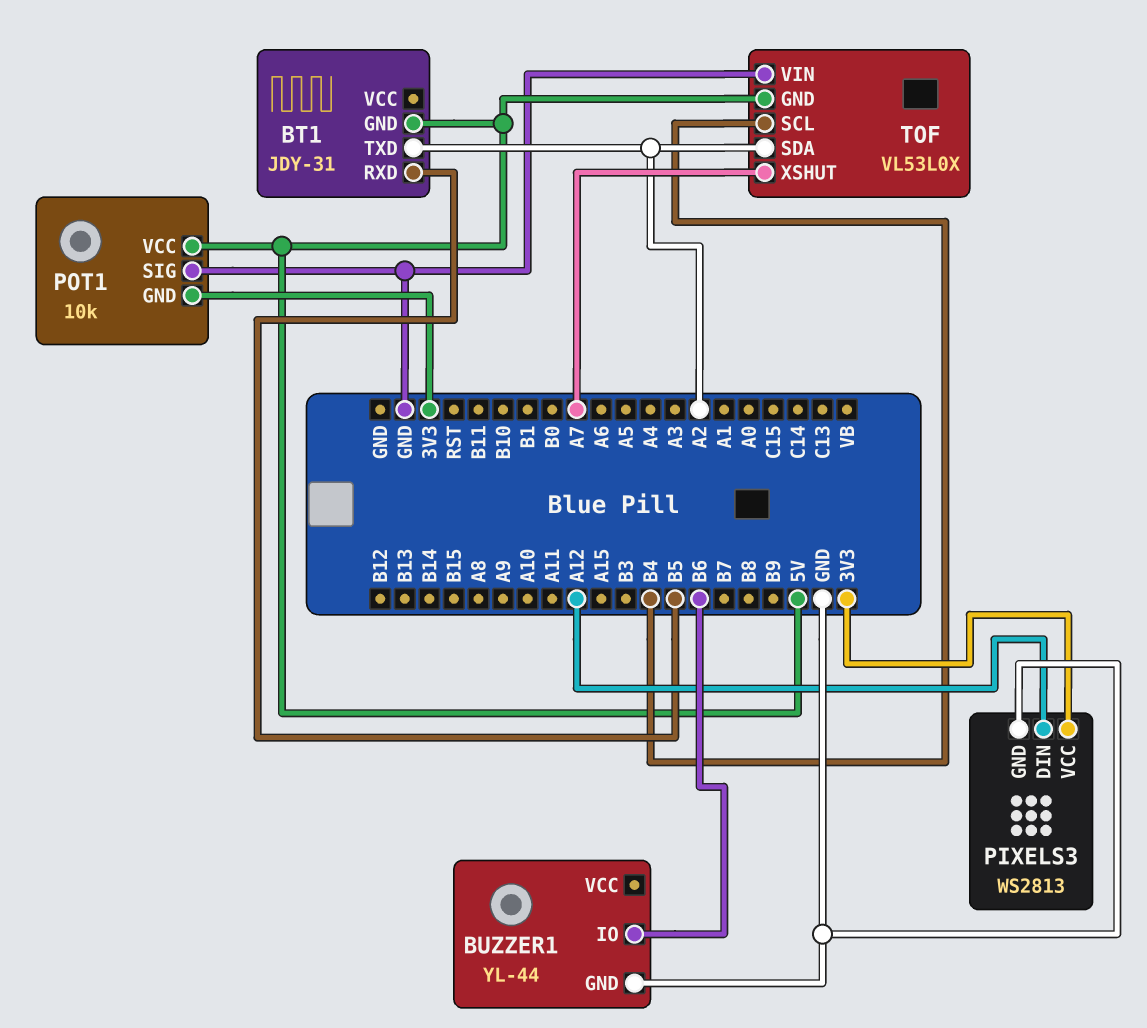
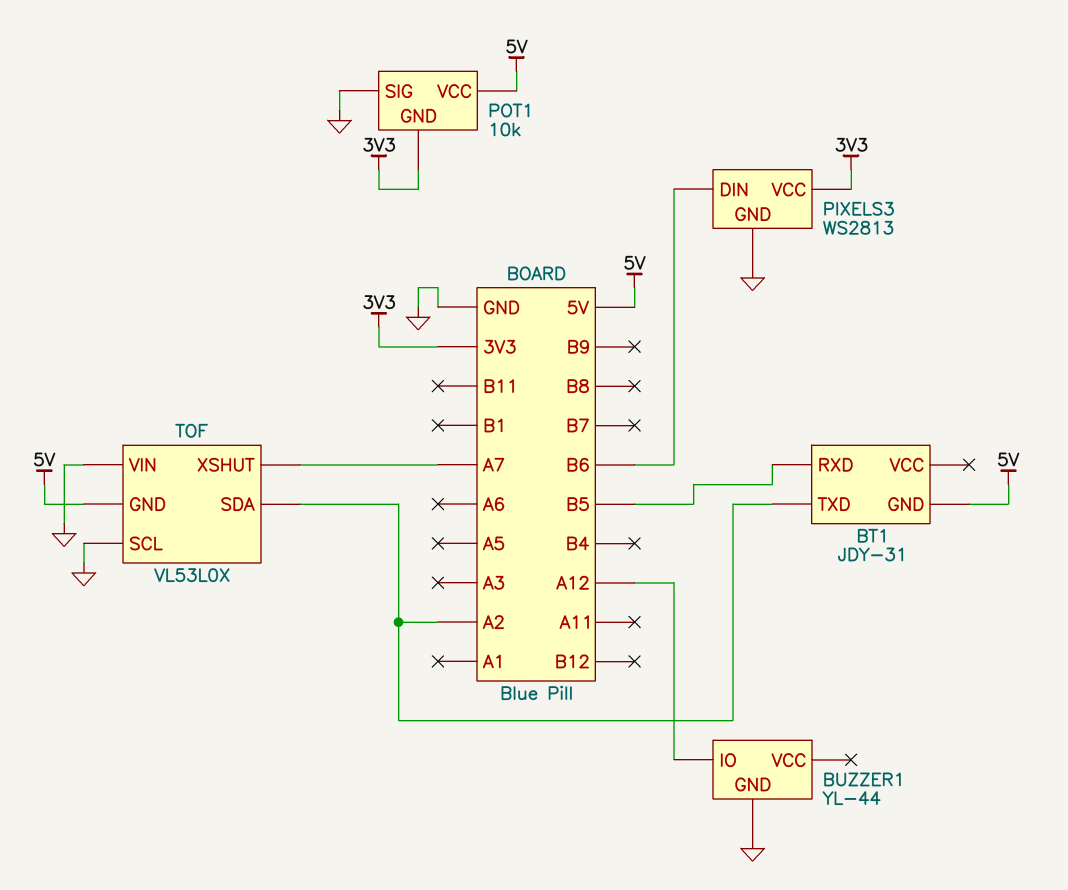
BUZZER1 pin IO: B6 -> A12
PIXELS3 pin DIN: A12 -> B6
TOF pin SCL: B4 -> GND

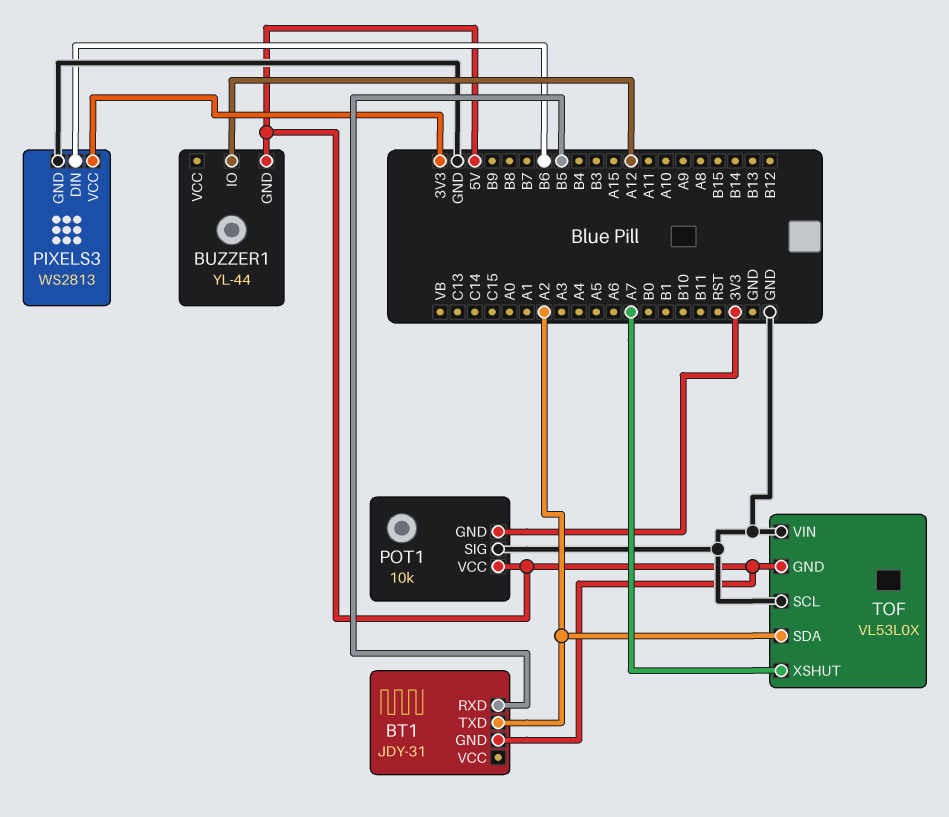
BUZZER1 pin GND: GND -> 5V

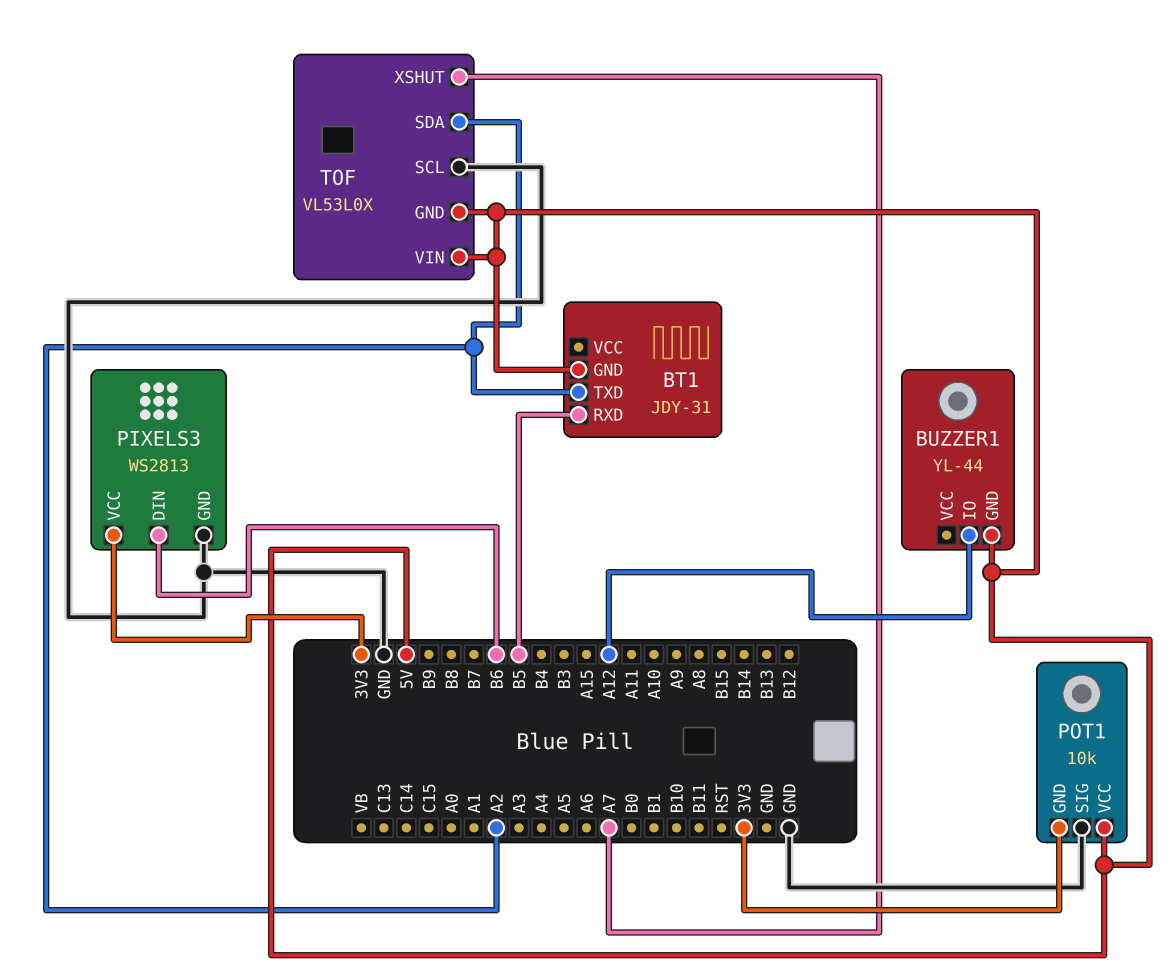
TOF pin VIN: GND -> 5V

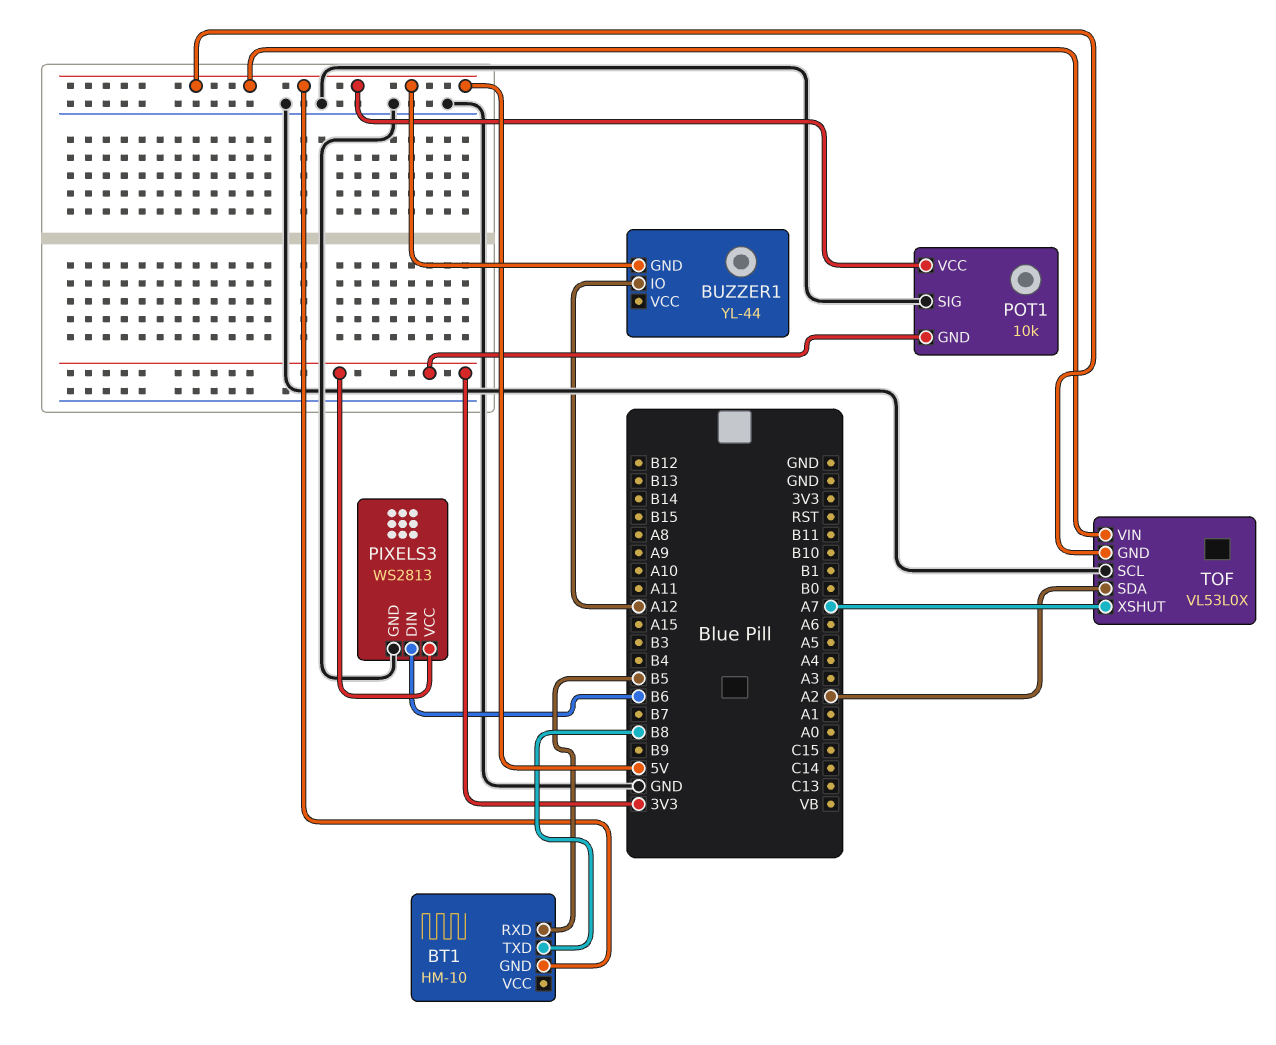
BT1: JDY-31 -> HM-10
BT1 pin TXD: A2 -> B8

